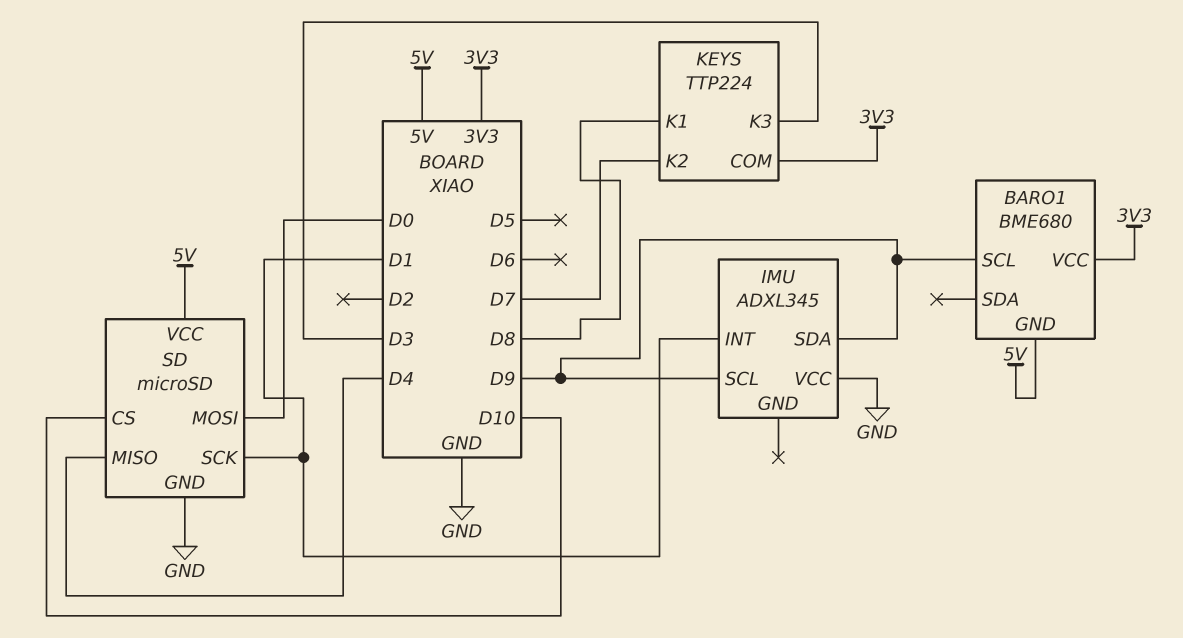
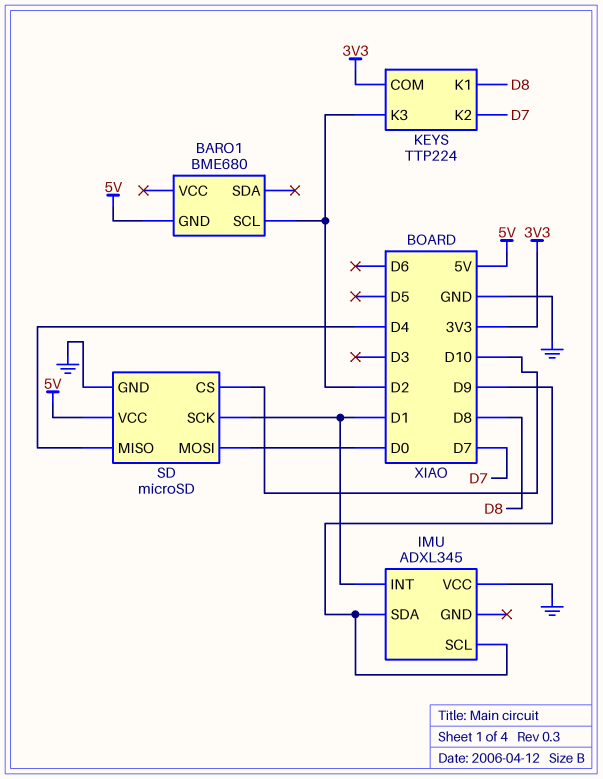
BARO1 pin SCL: D9 -> D2
BARO1 pin VCC: 3V3 -> none
KEYS pin K3: D3 -> D2

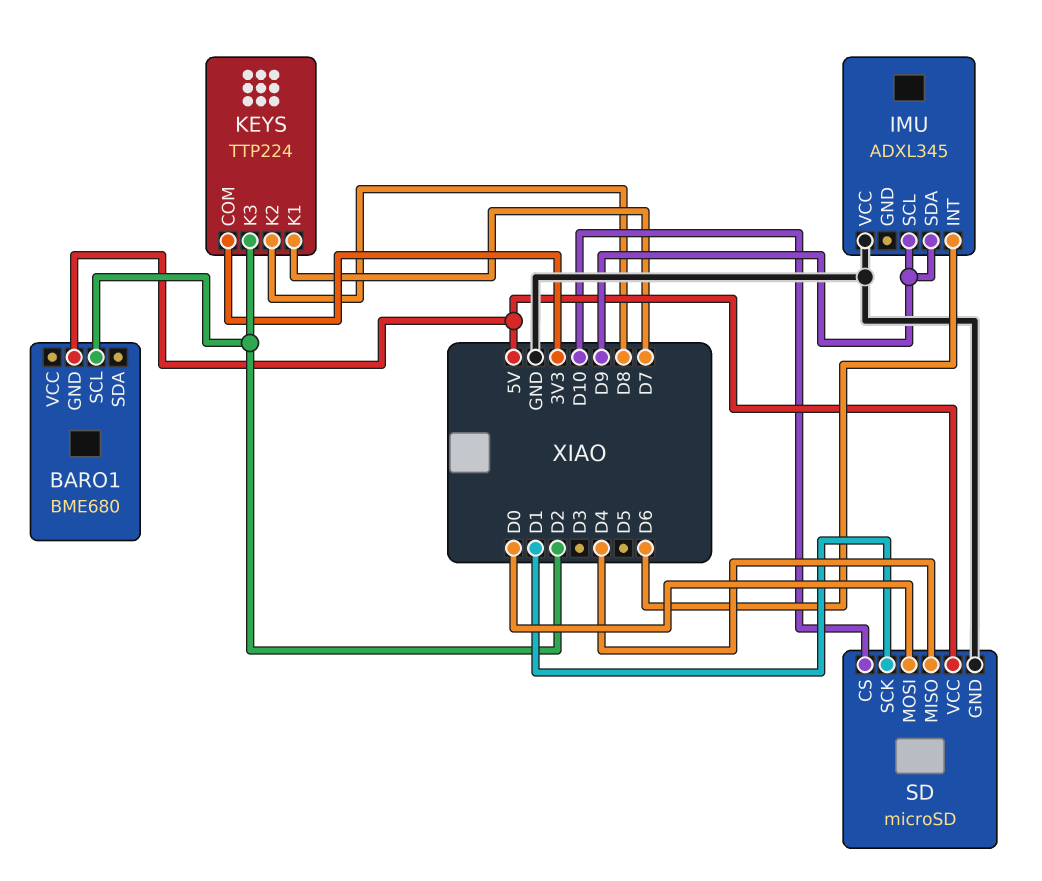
IMU pin INT: D1 -> D6
KEYS pin K1: D8 -> D7
KEYS pin K2: D7 -> D8

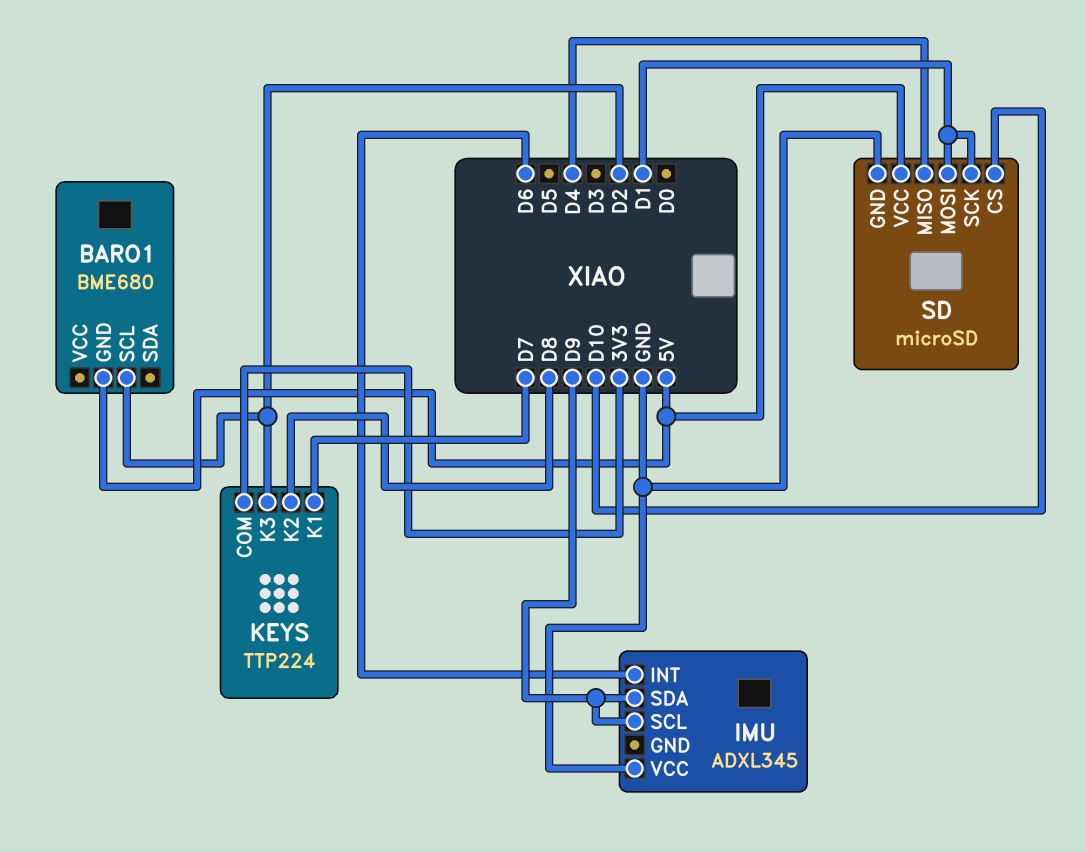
SD pin MOSI: D0 -> D1

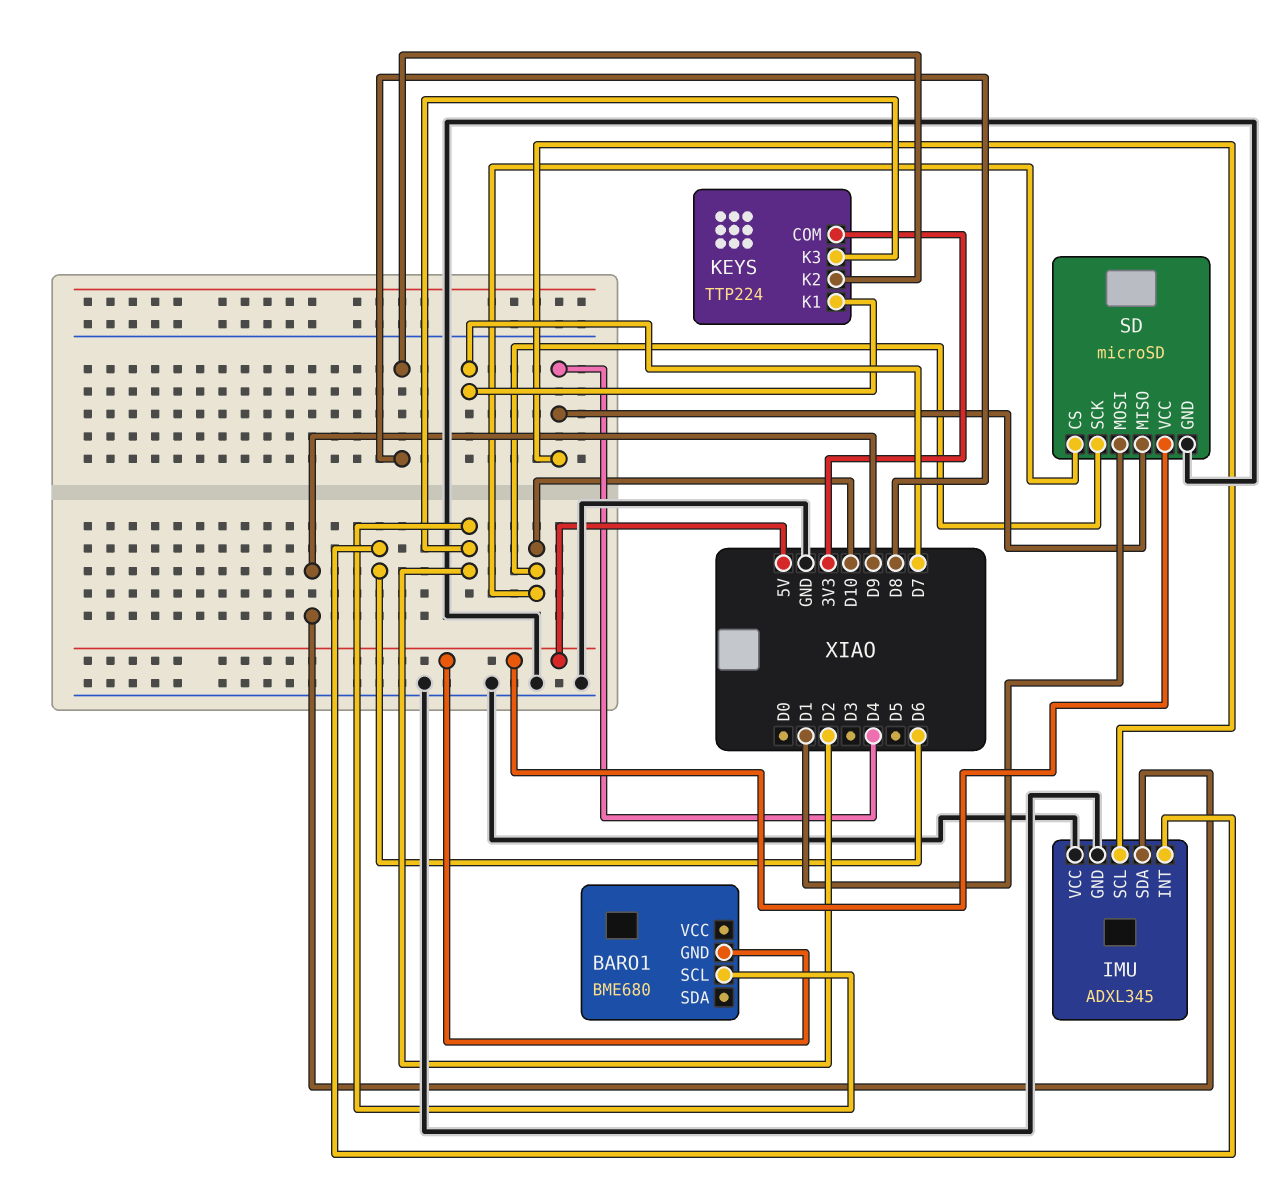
IMU pin GND: none -> GND
IMU pin SCL: D9 -> D4
SD pin SCK: D1 -> D10

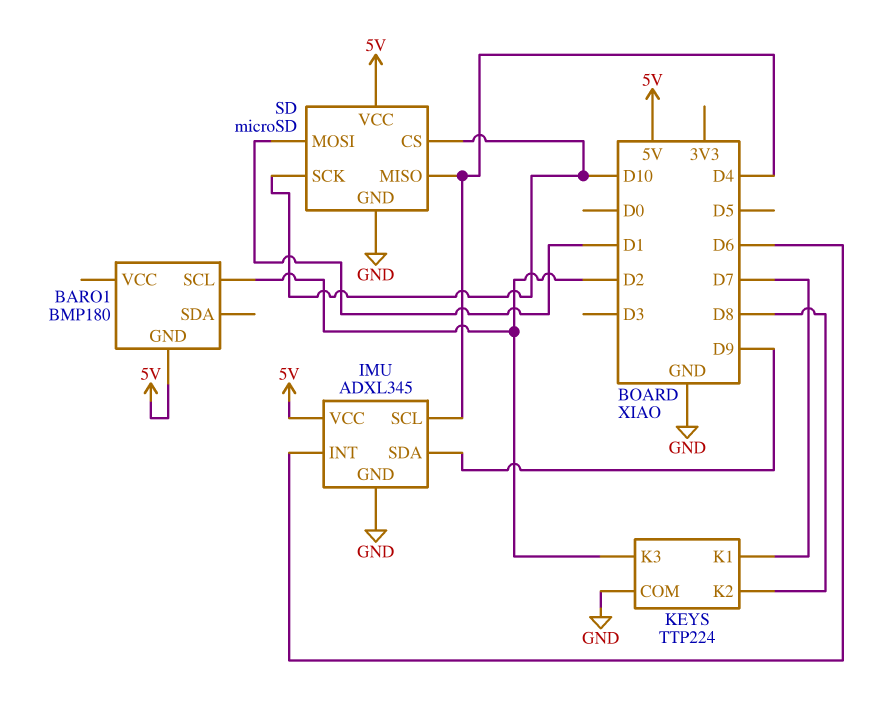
BARO1: BME680 -> BMP180
IMU pin VCC: GND -> 5V
KEYS pin COM: 3V3 -> GND

